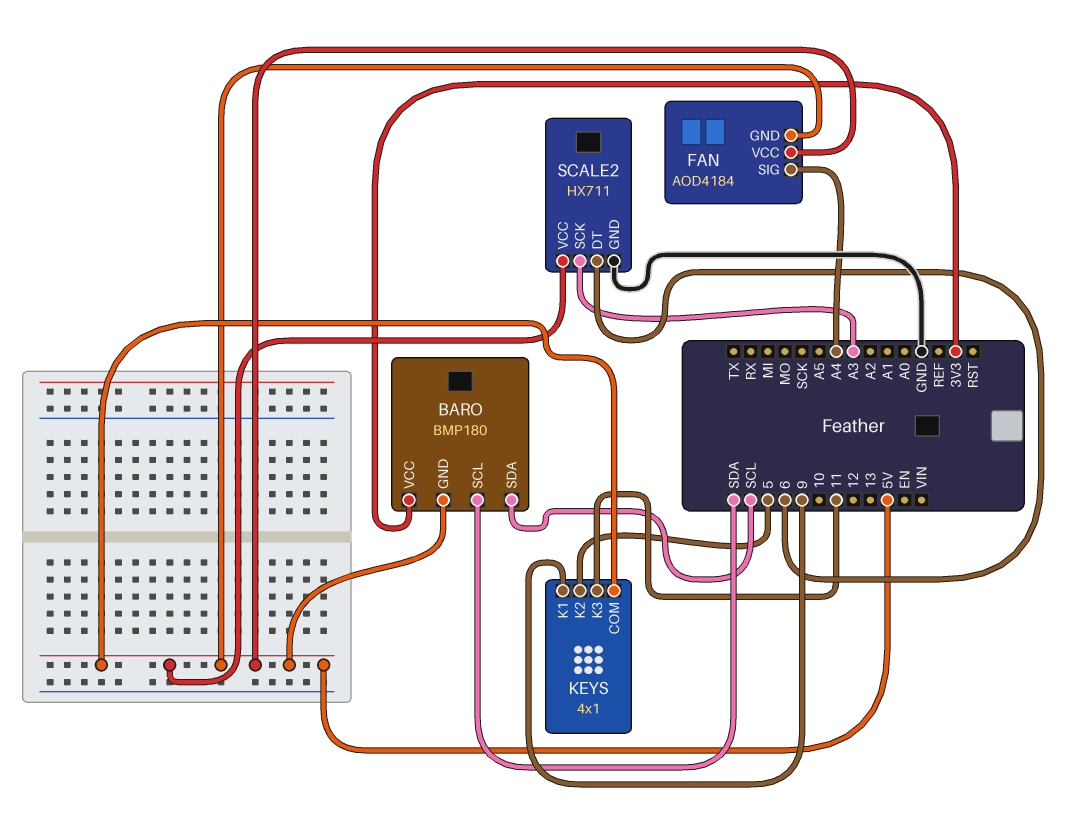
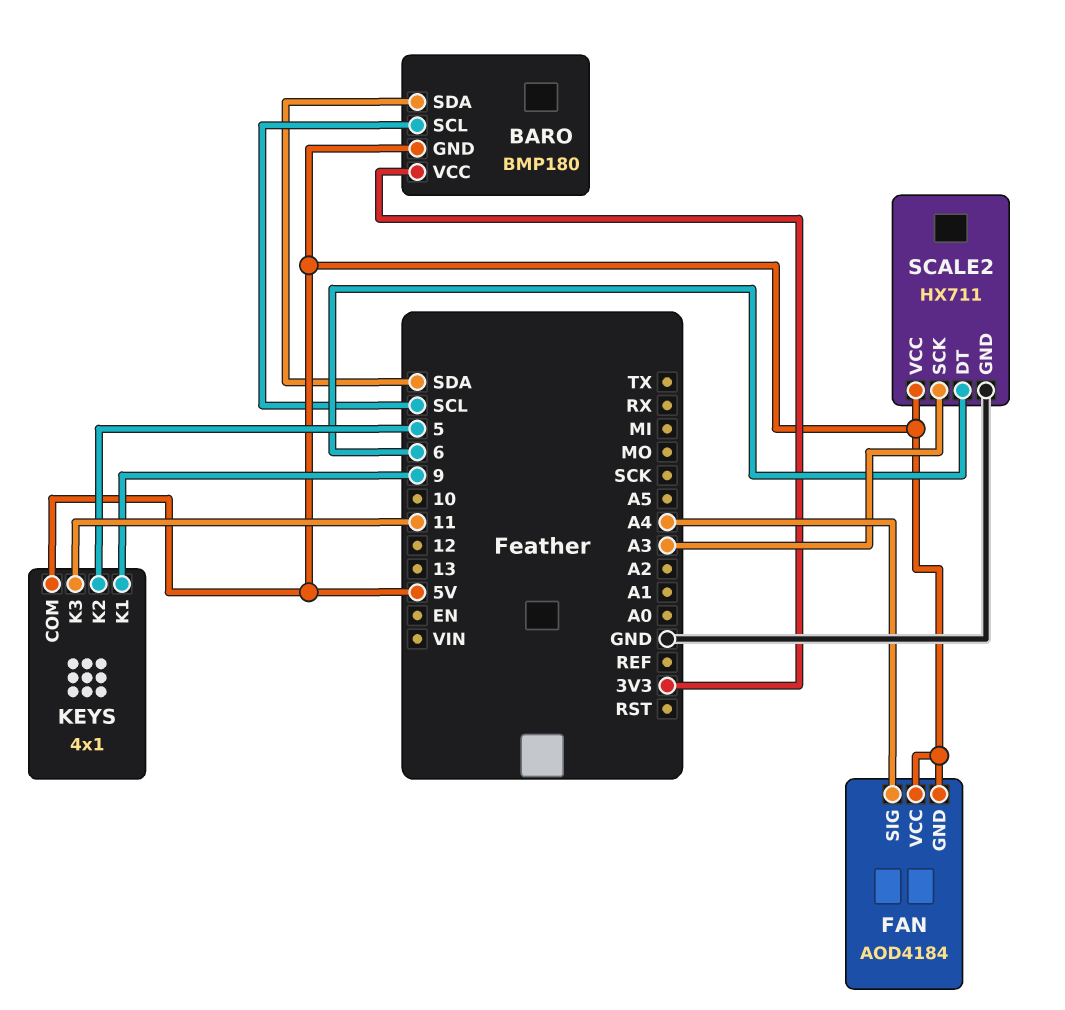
BARO pin SCL: SDA -> SCL
BARO pin SDA: SCL -> SDA

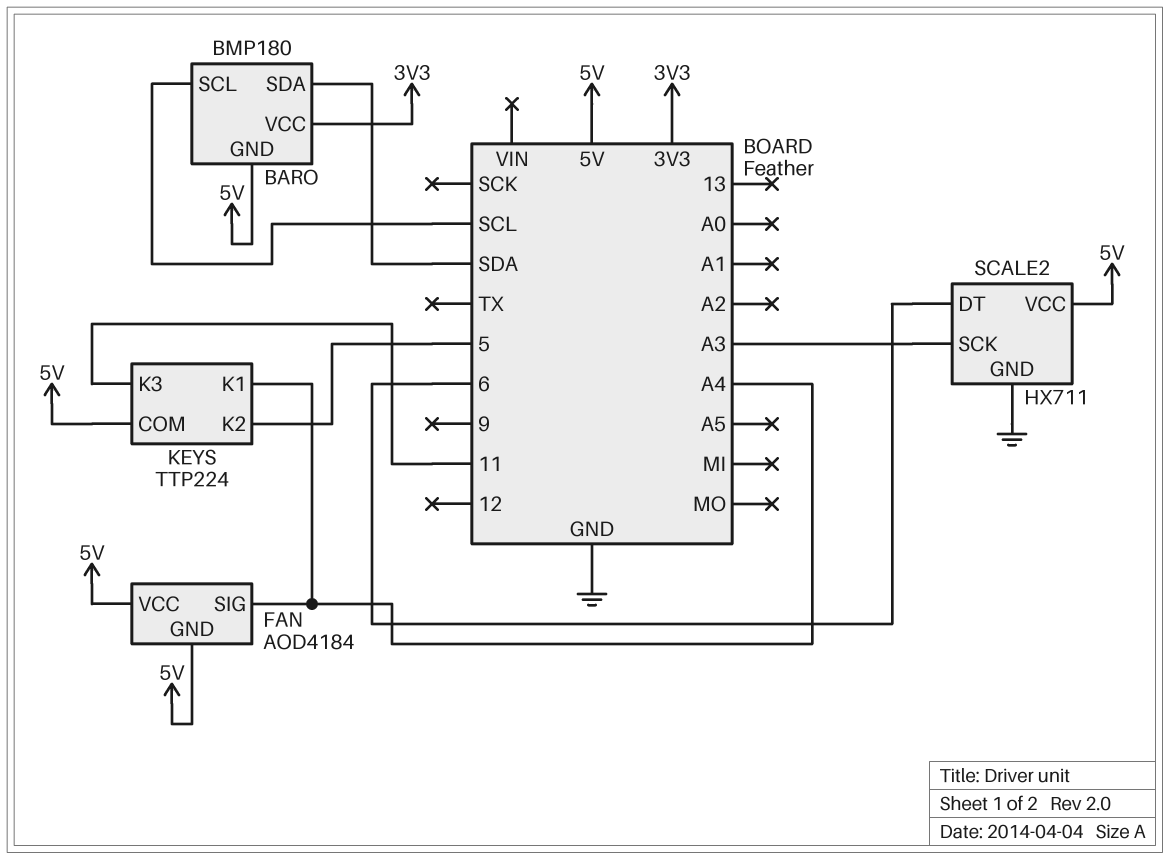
KEYS: 4x1 -> TTP224
KEYS pin K1: 9 -> A4

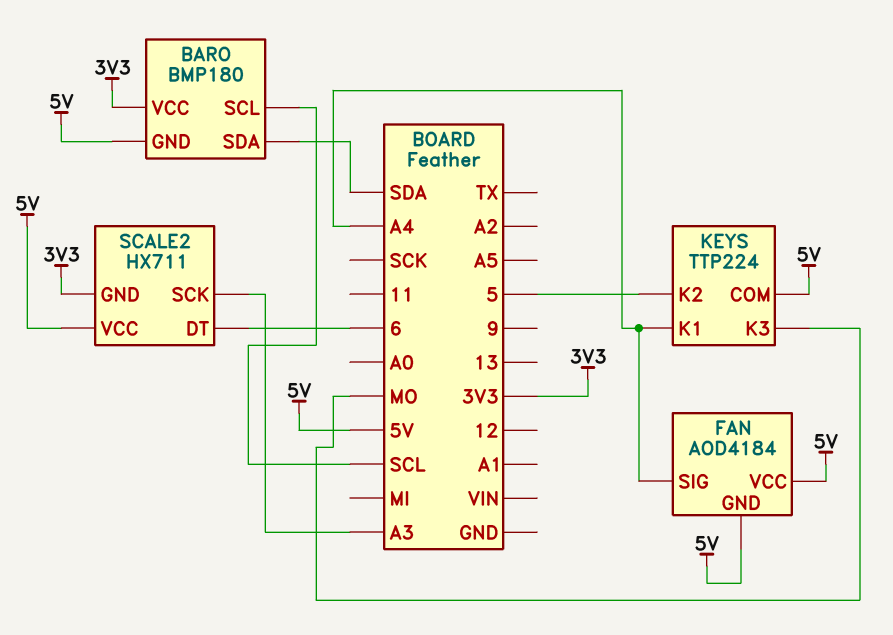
KEYS pin K3: 11 -> MO
SCALE2 pin GND: GND -> 3V3

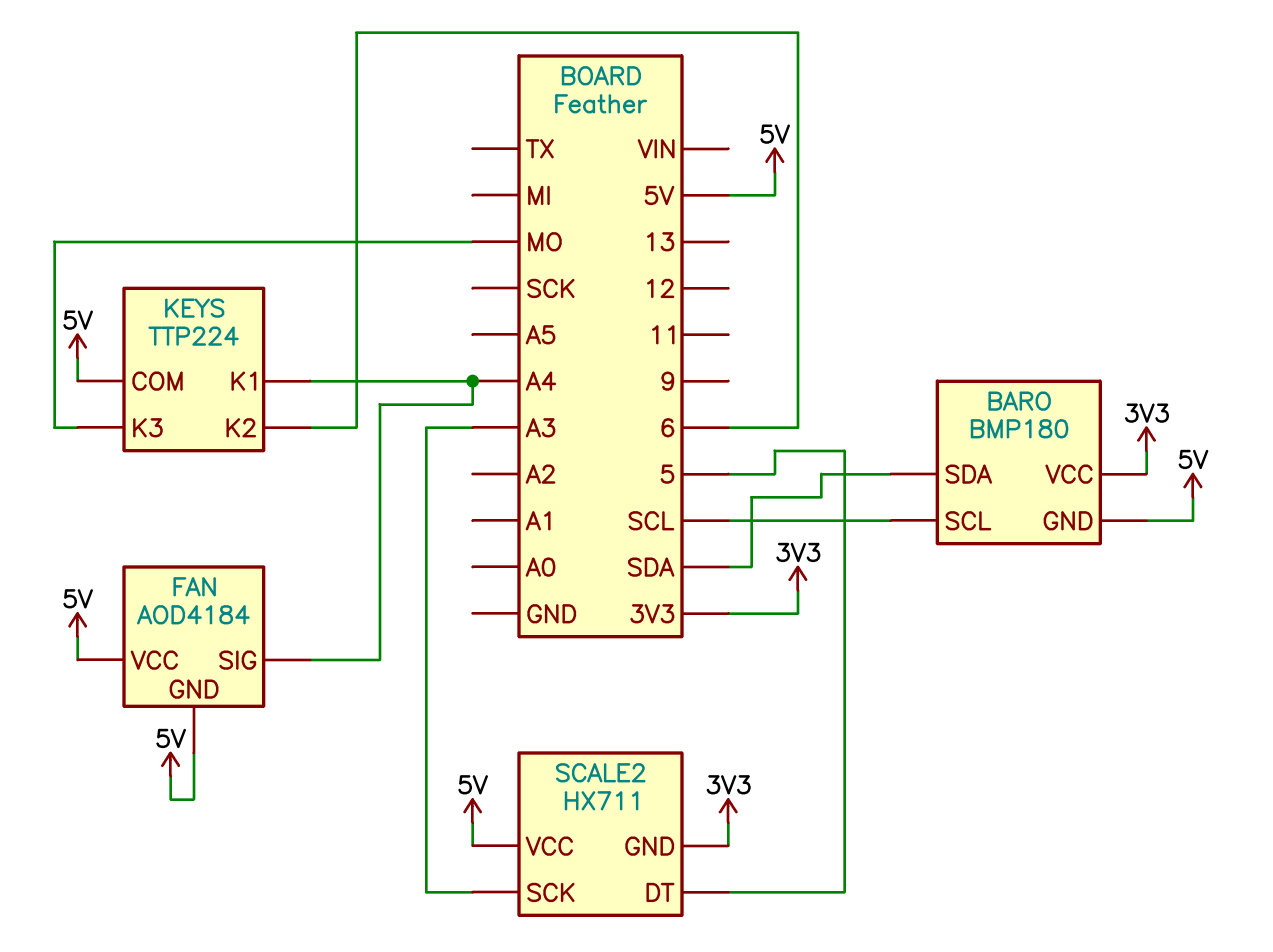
KEYS pin K2: 5 -> 6
SCALE2 pin DT: 6 -> 5

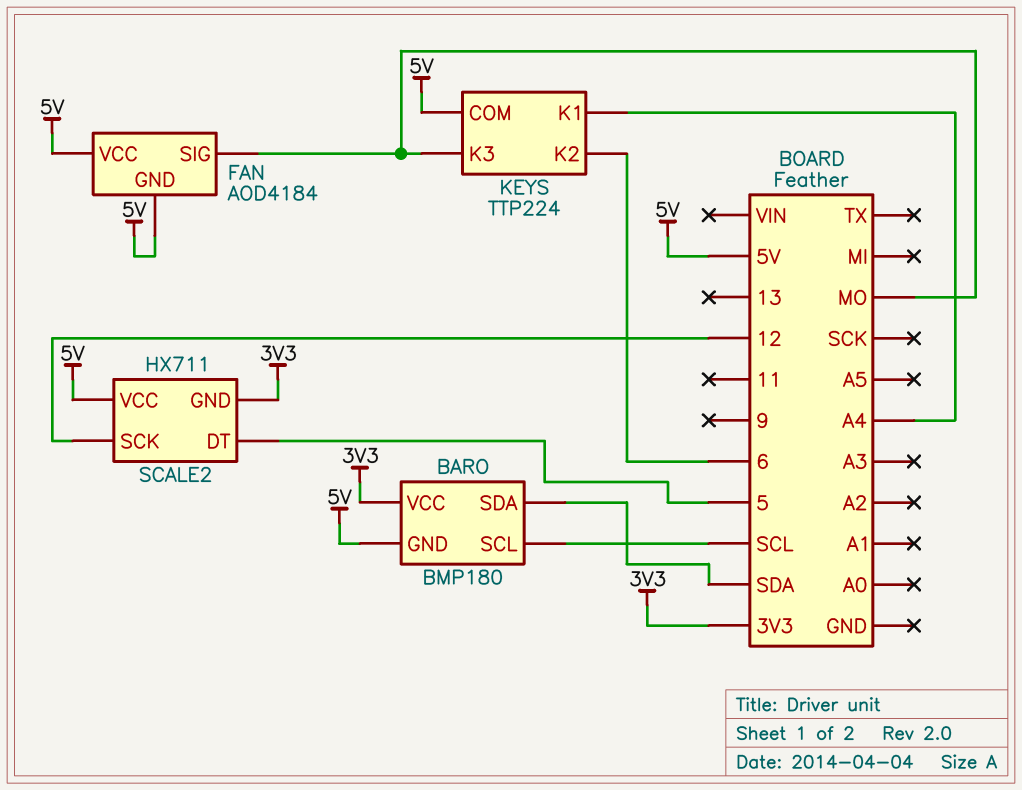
FAN pin SIG: A4 -> MO
SCALE2 pin SCK: A3 -> 12

